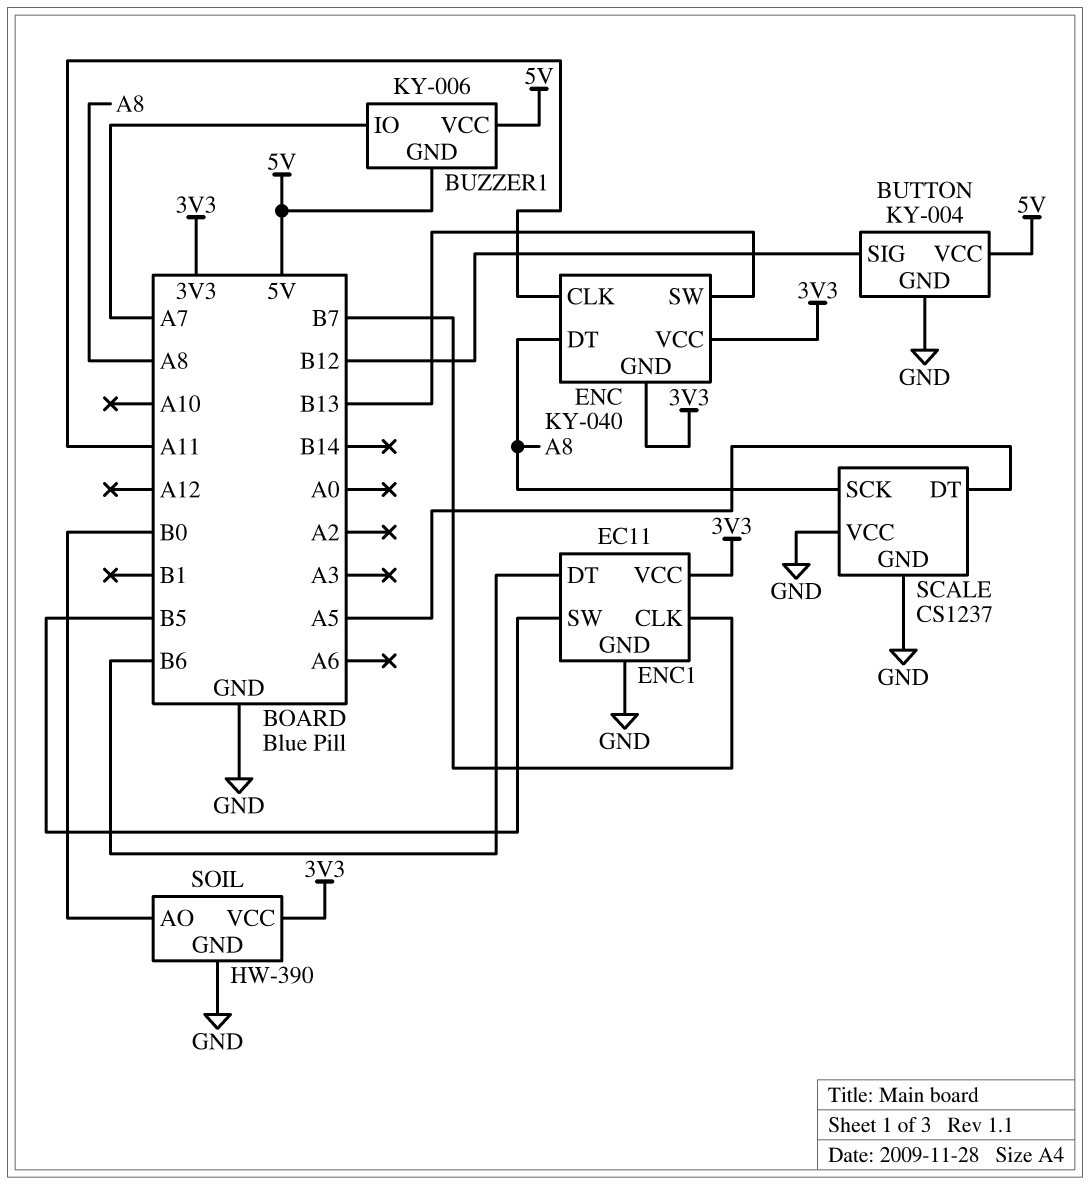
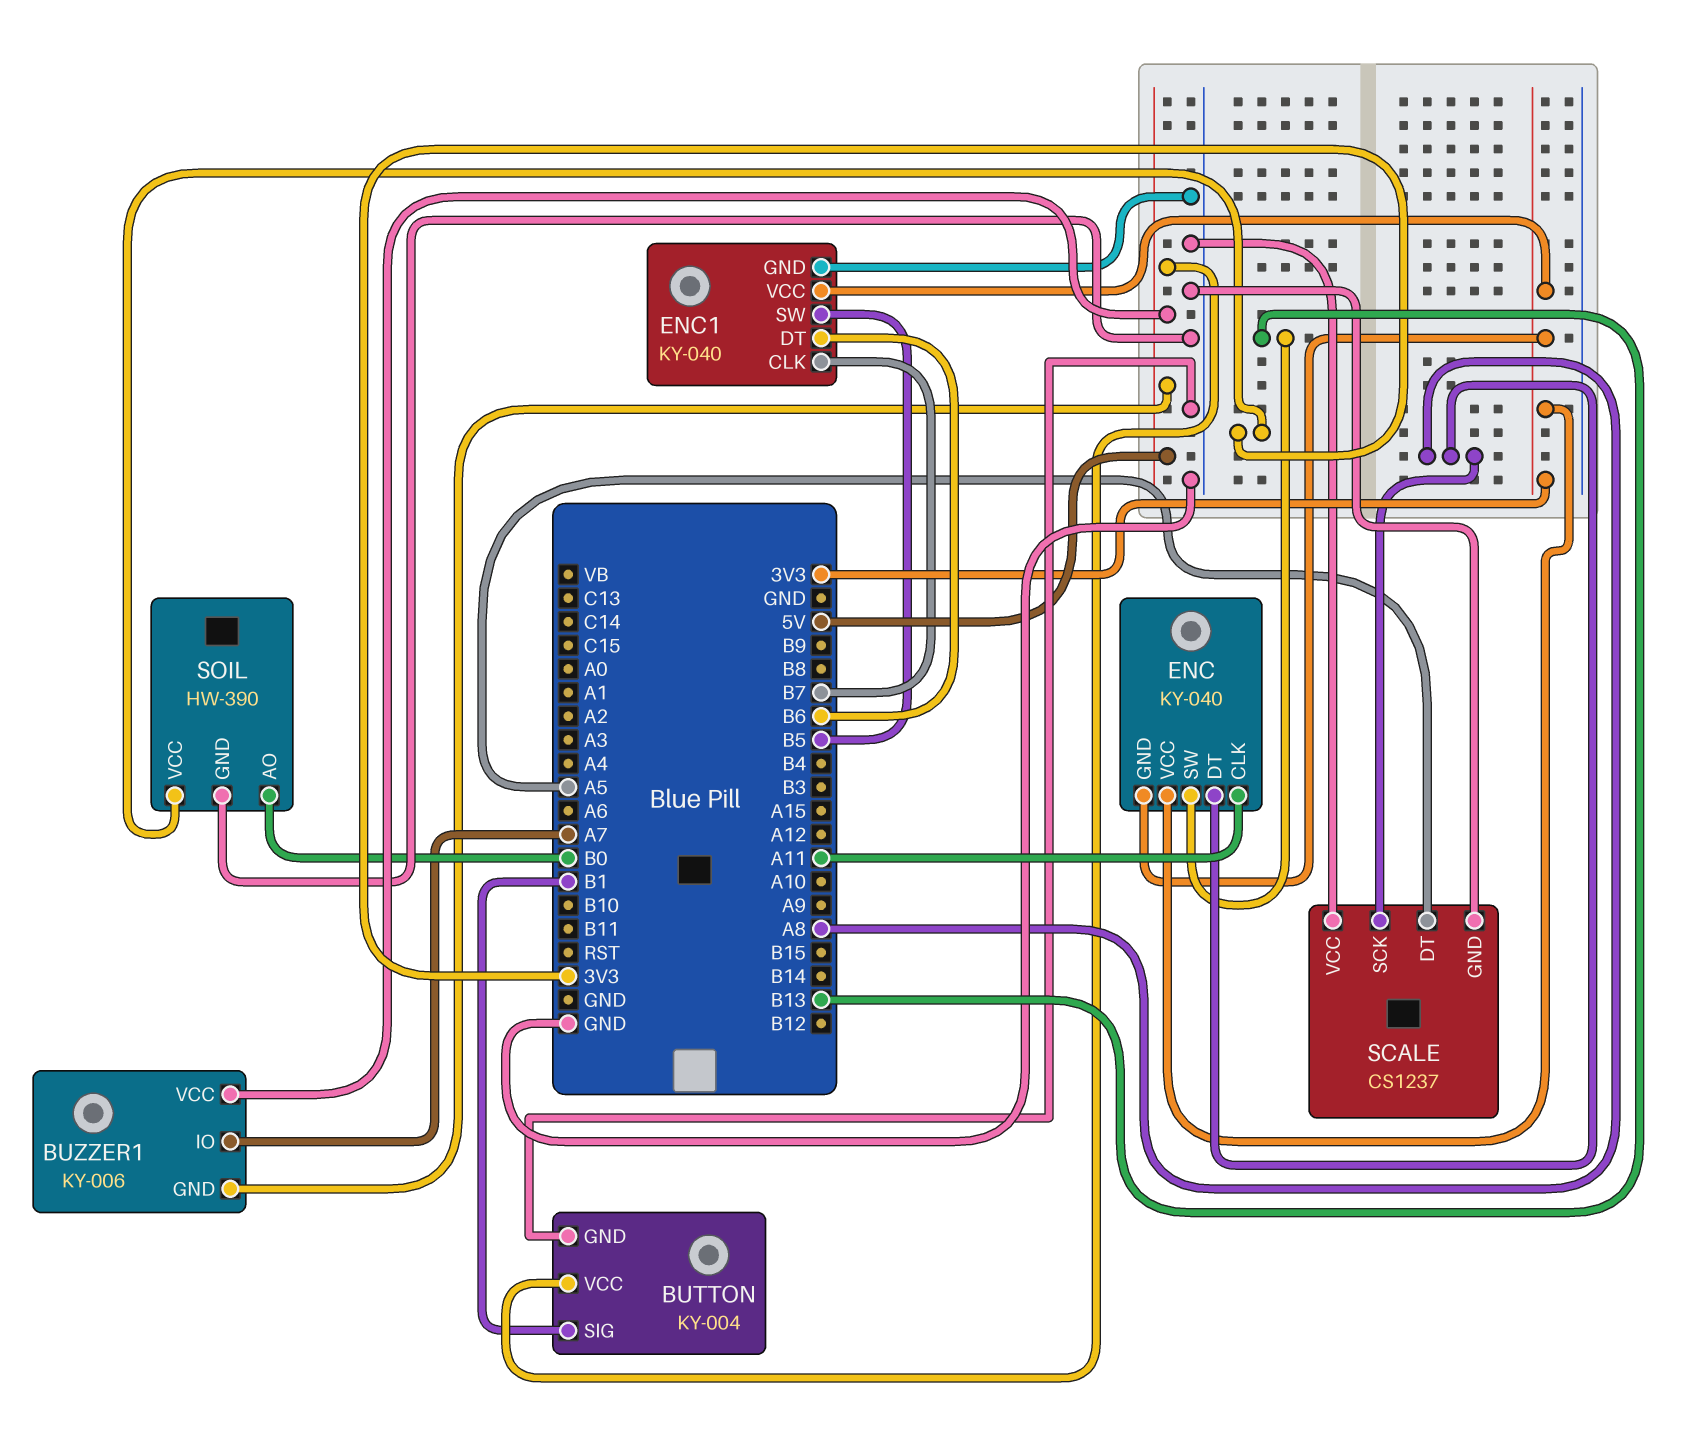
BUTTON pin SIG: B12 -> B1
ENC1: EC11 -> KY-040

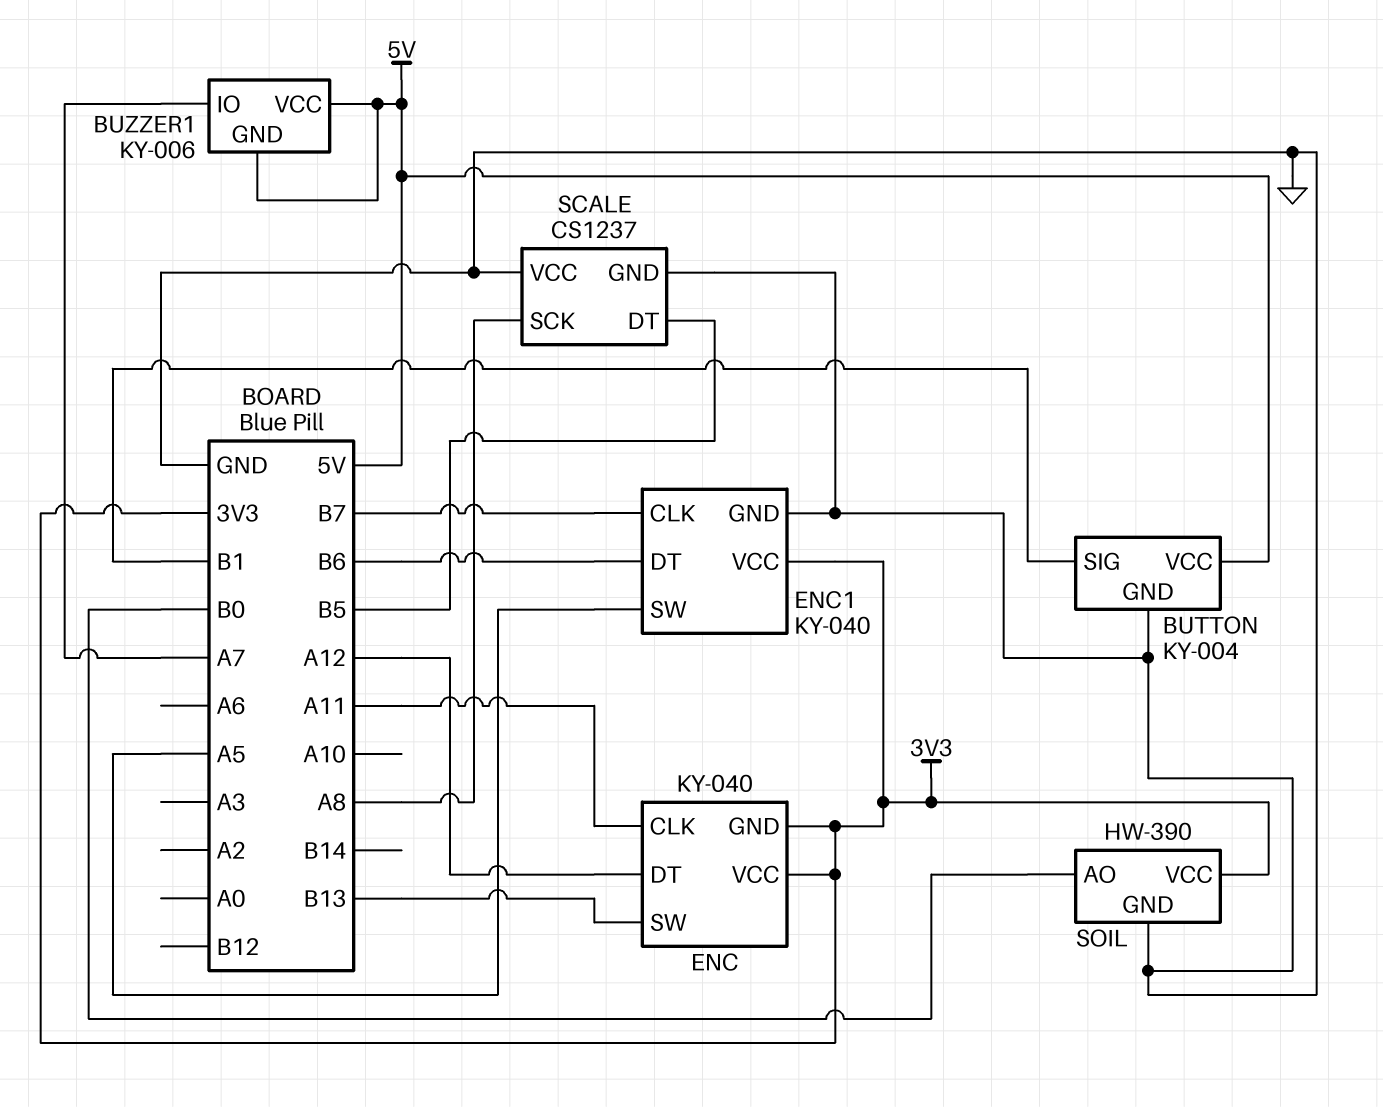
ENC pin DT: A8 -> A12
ENC1 pin SW: B5 -> A5
SCALE pin DT: A5 -> B5

